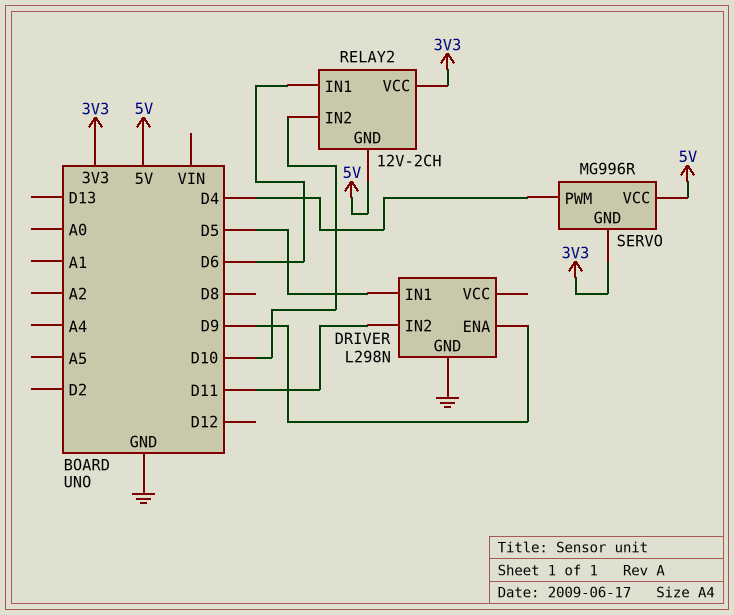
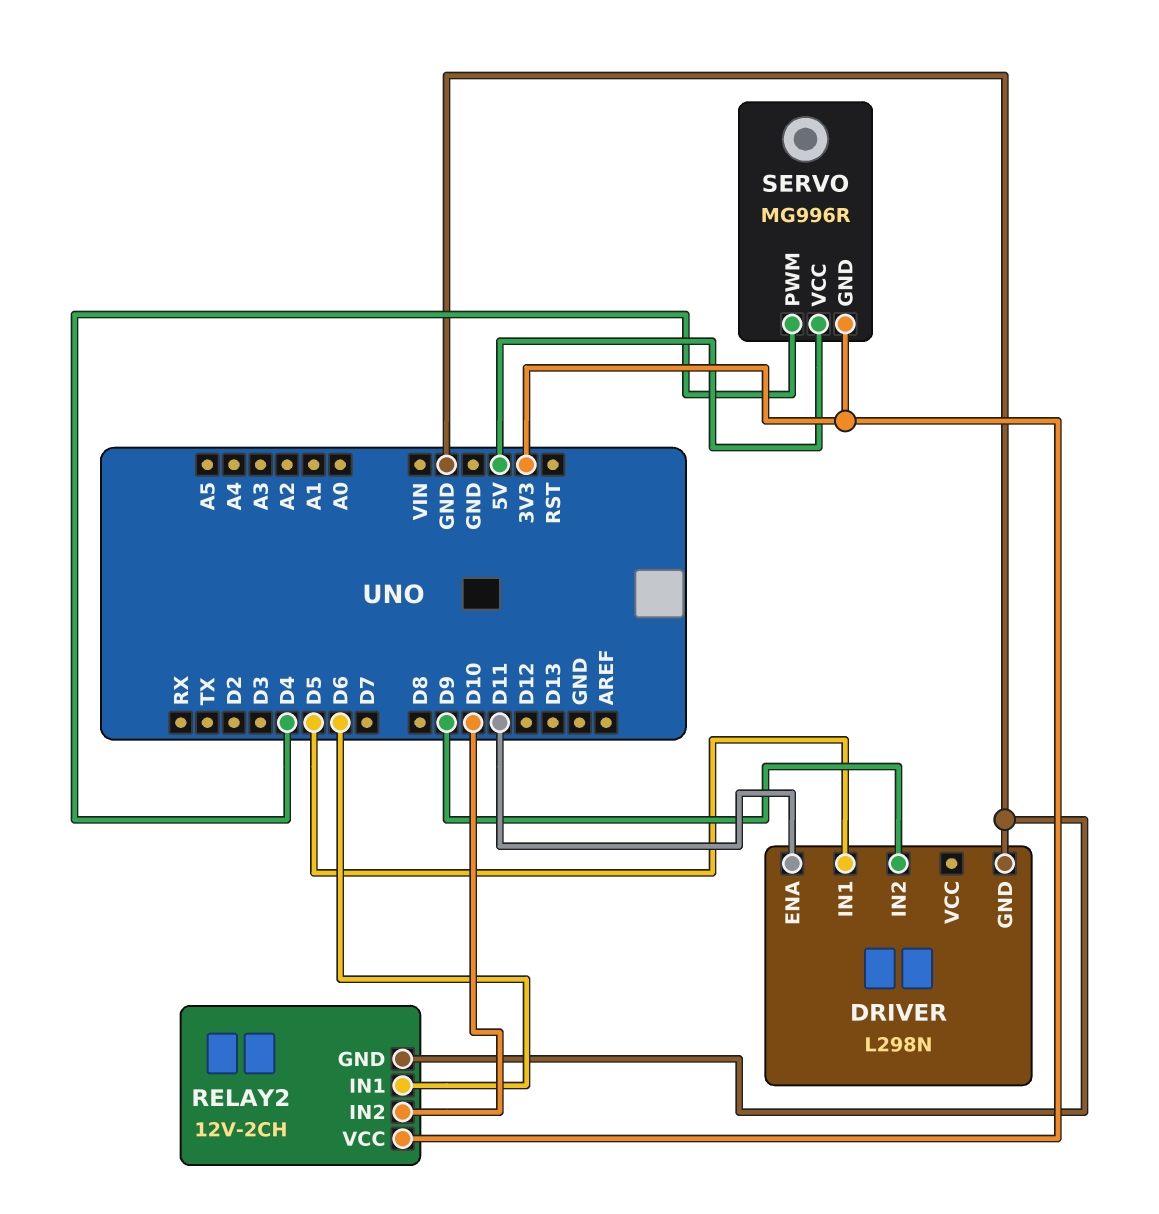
DRIVER pin ENA: D9 -> D11
DRIVER pin IN2: D11 -> D9
RELAY2 pin GND: 5V -> GND

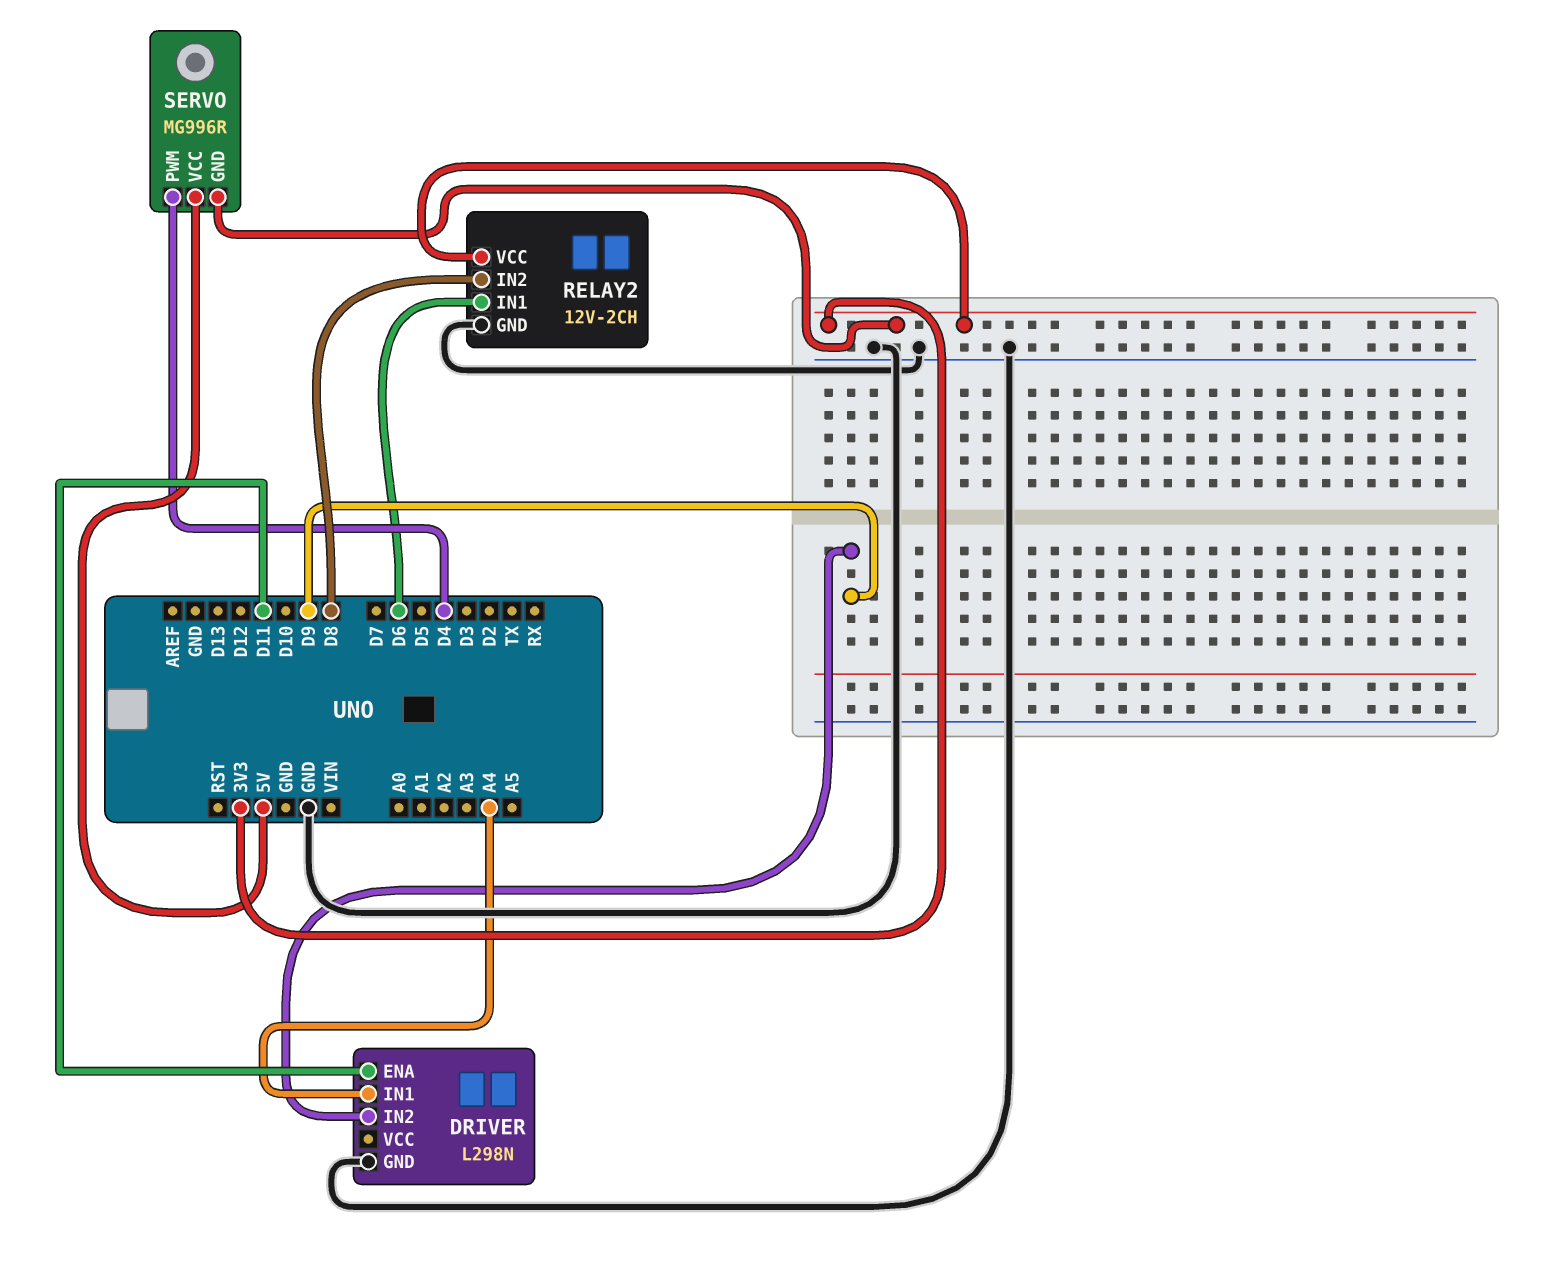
DRIVER pin IN1: D5 -> A4
RELAY2 pin IN2: D10 -> D8

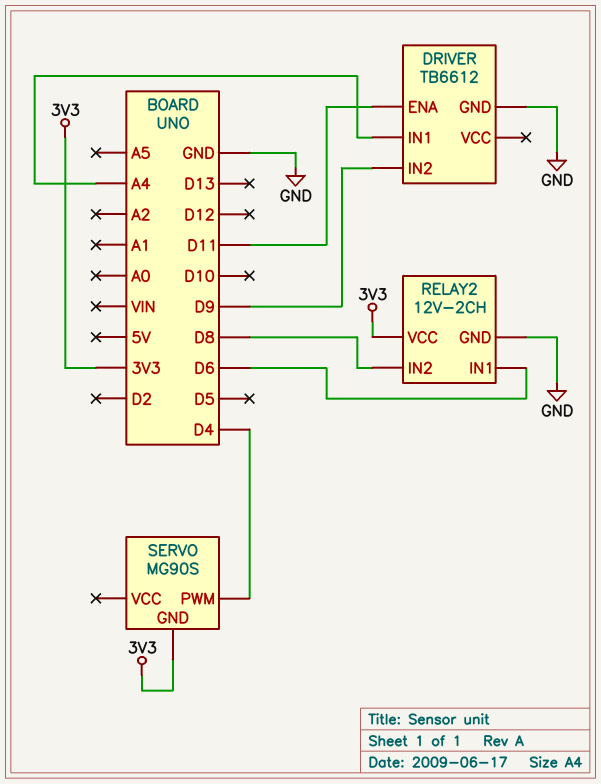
DRIVER: L298N -> TB6612
SERVO: MG996R -> MG90S
SERVO pin VCC: 5V -> none

